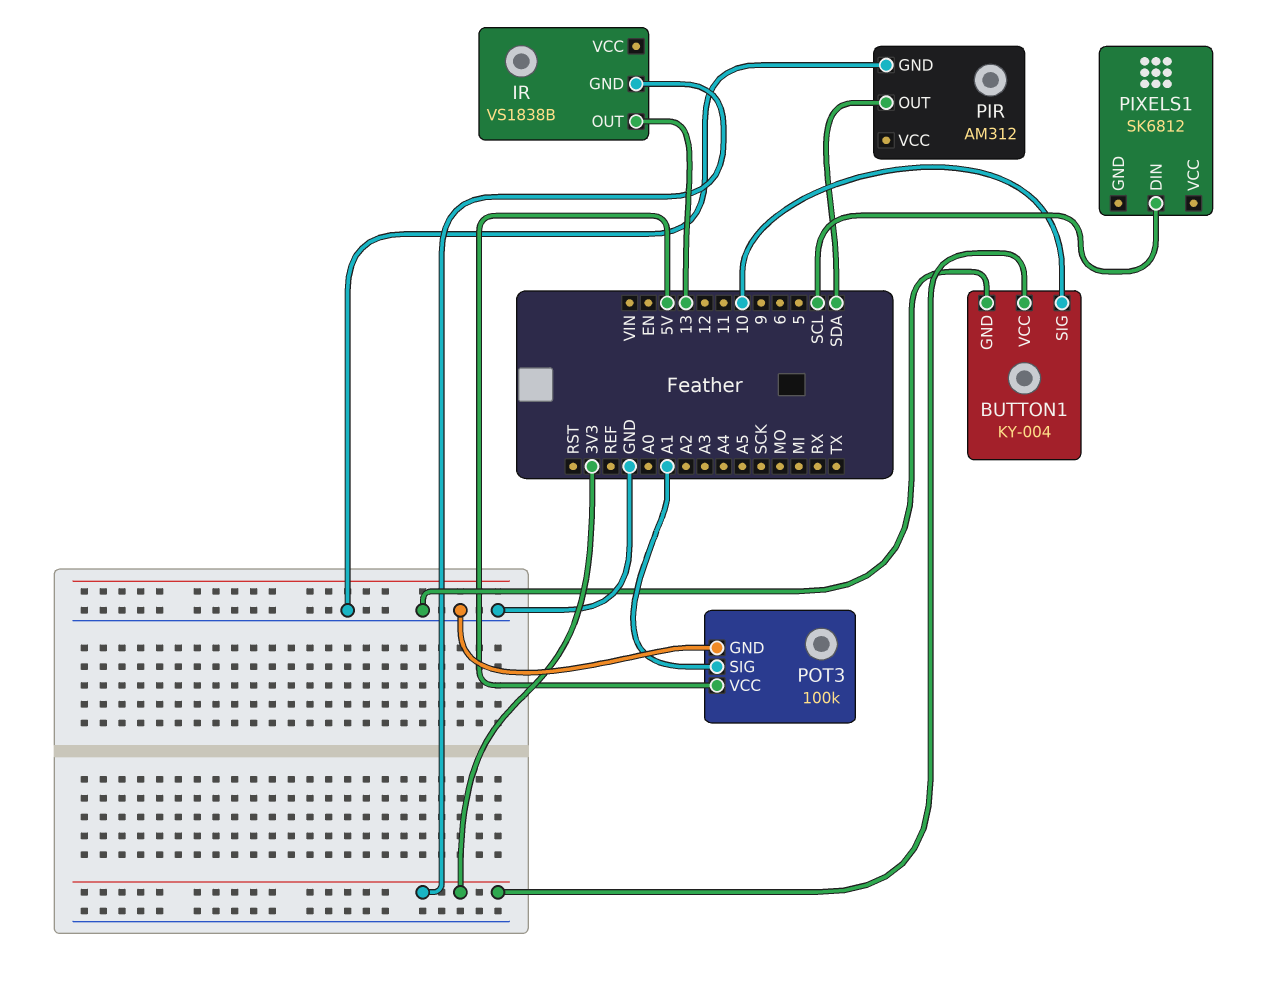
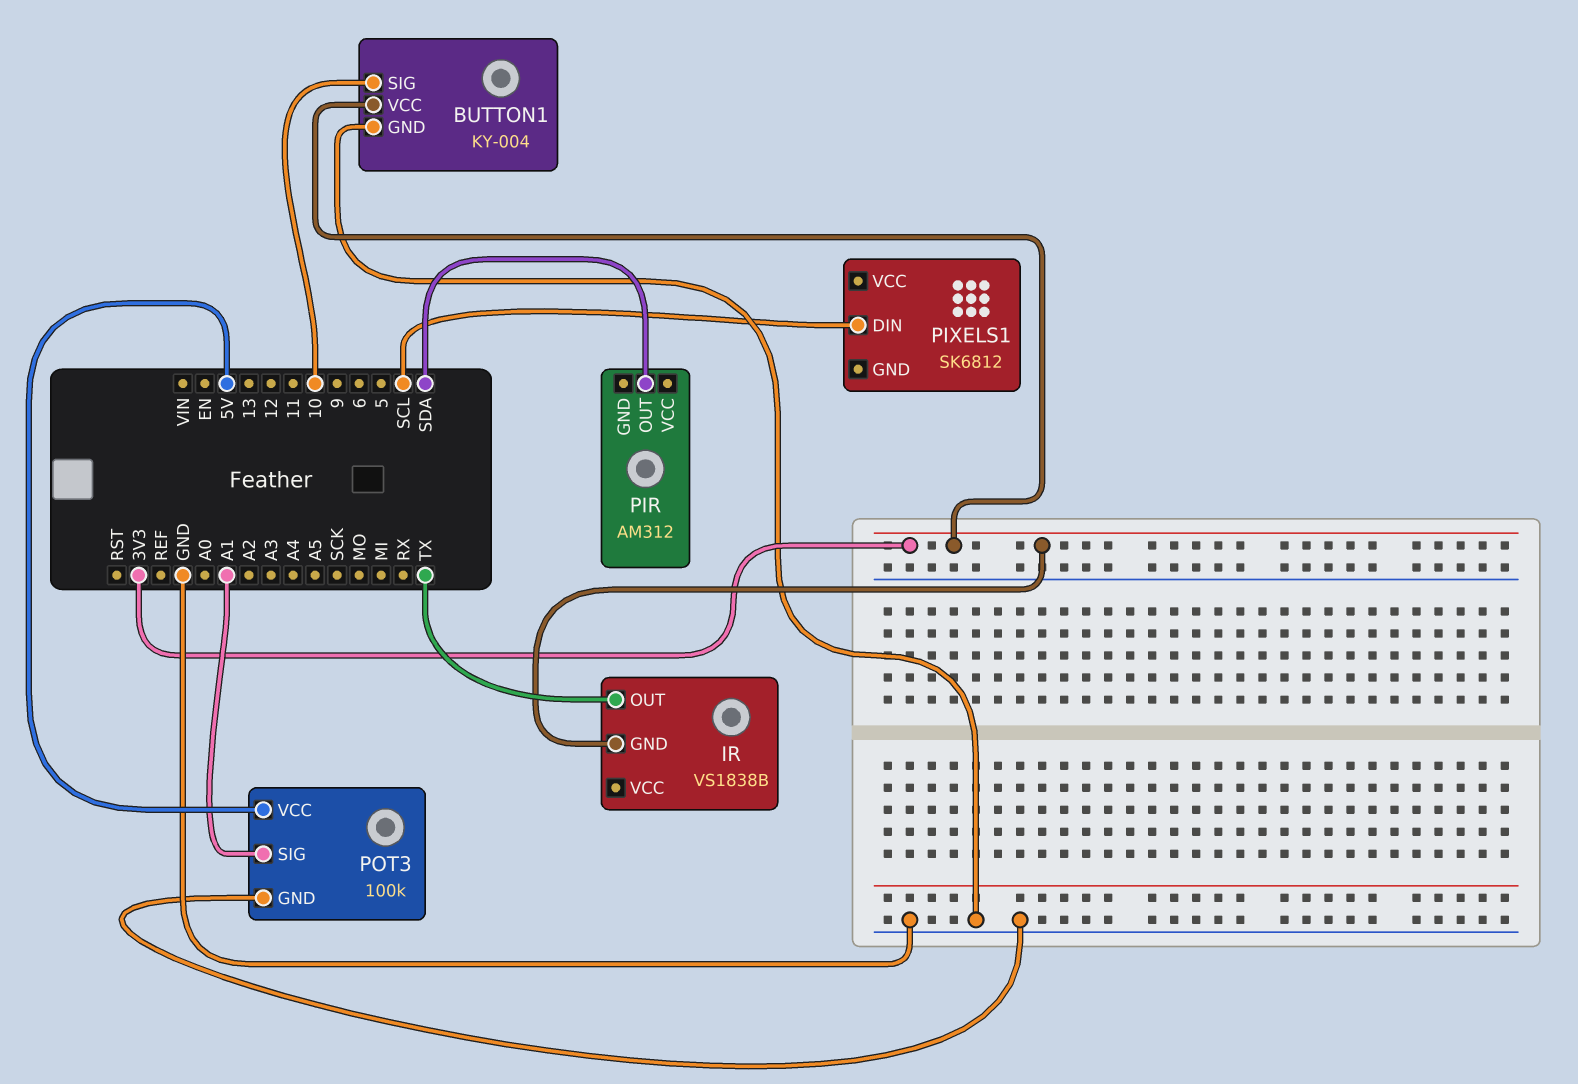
IR pin OUT: 13 -> TX
PIR pin GND: GND -> none

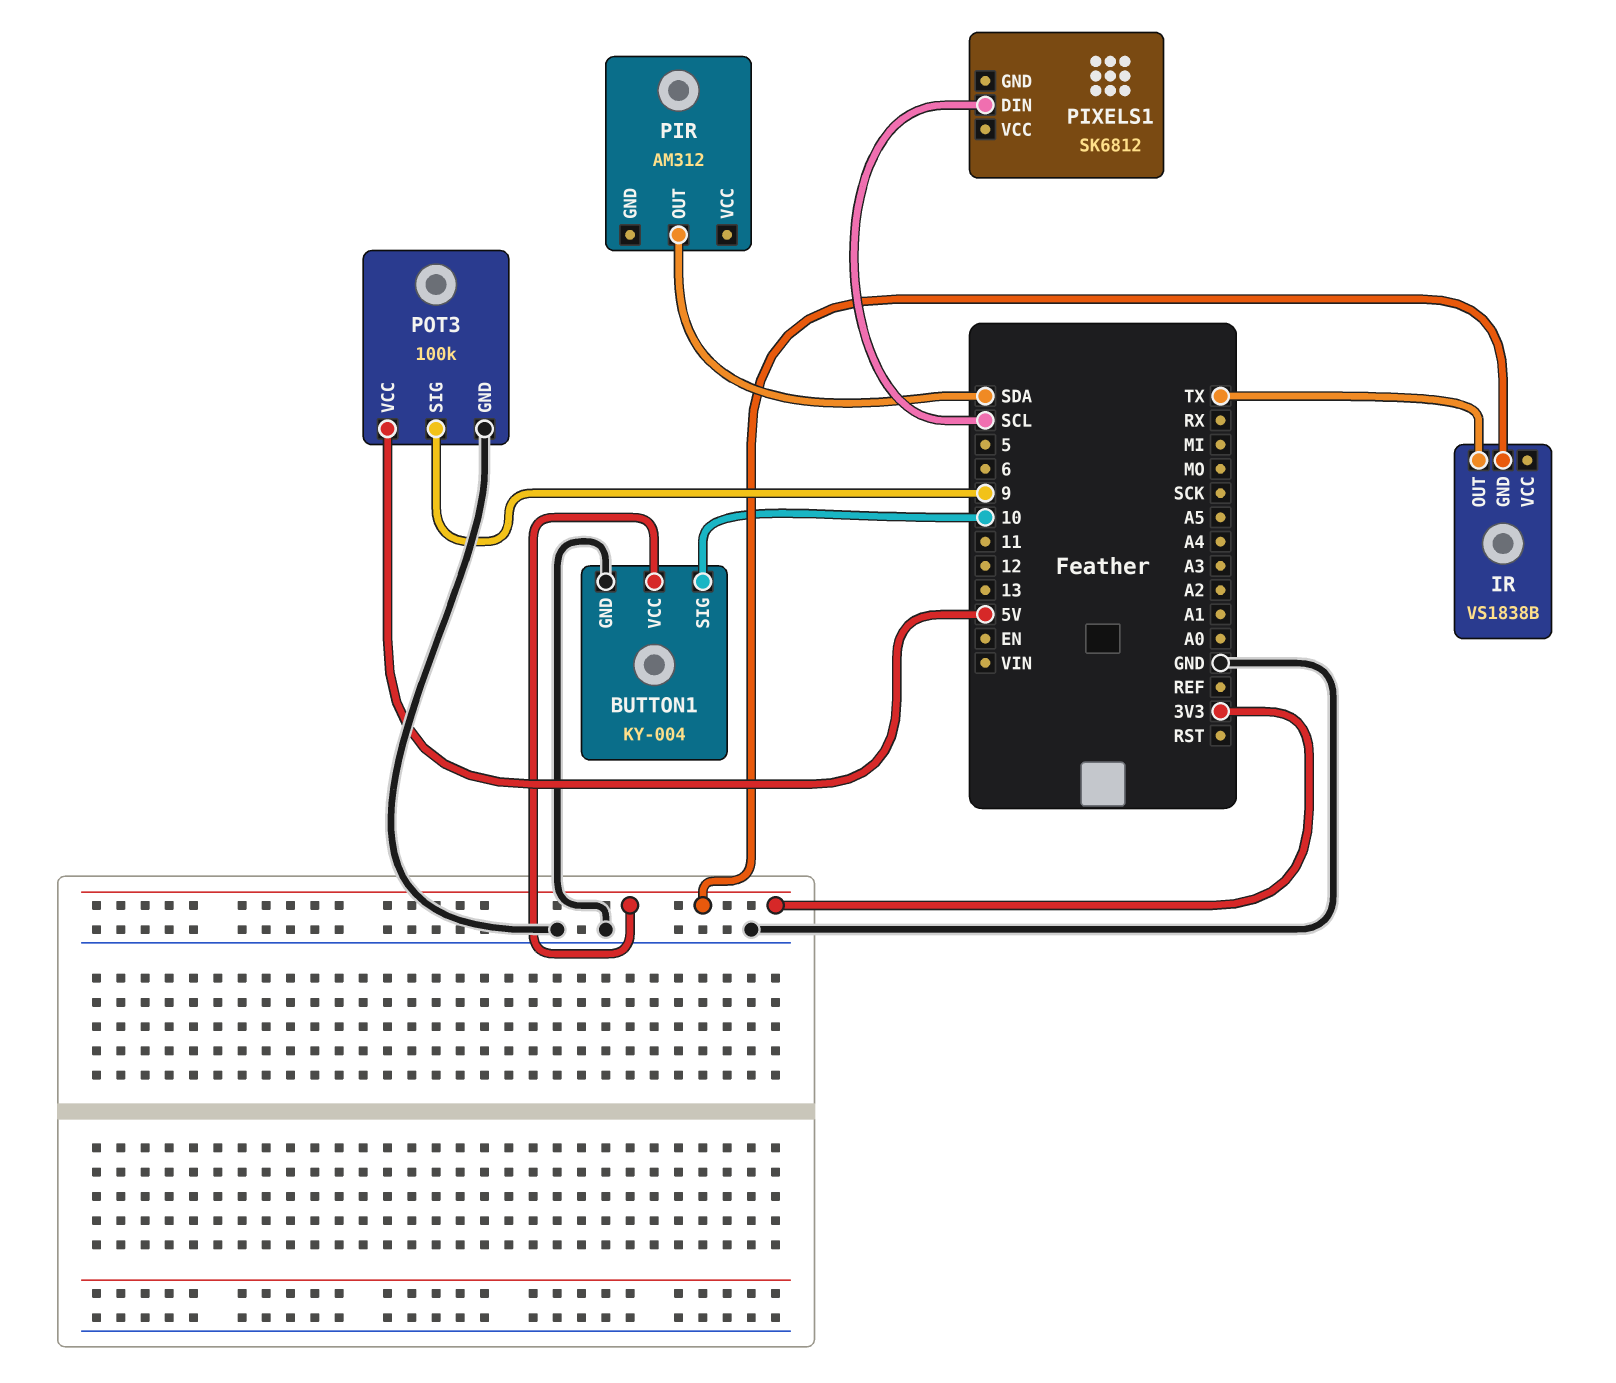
POT3 pin SIG: A1 -> 9

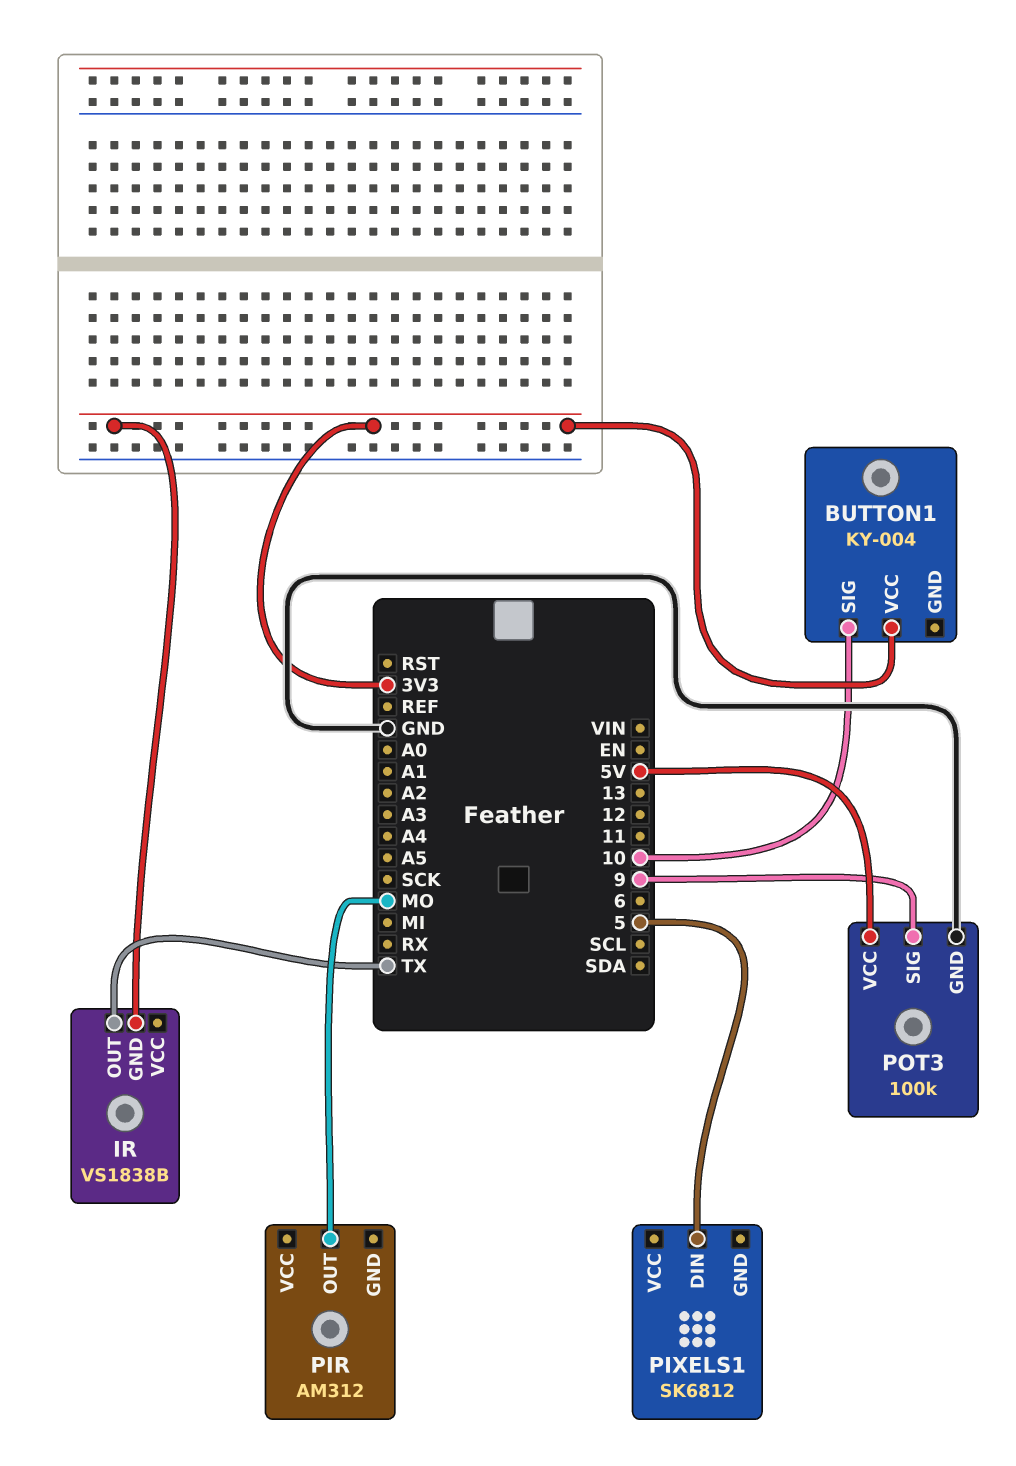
BUTTON1 pin GND: GND -> none
PIR pin OUT: SDA -> MO
PIXELS1 pin DIN: SCL -> 5

